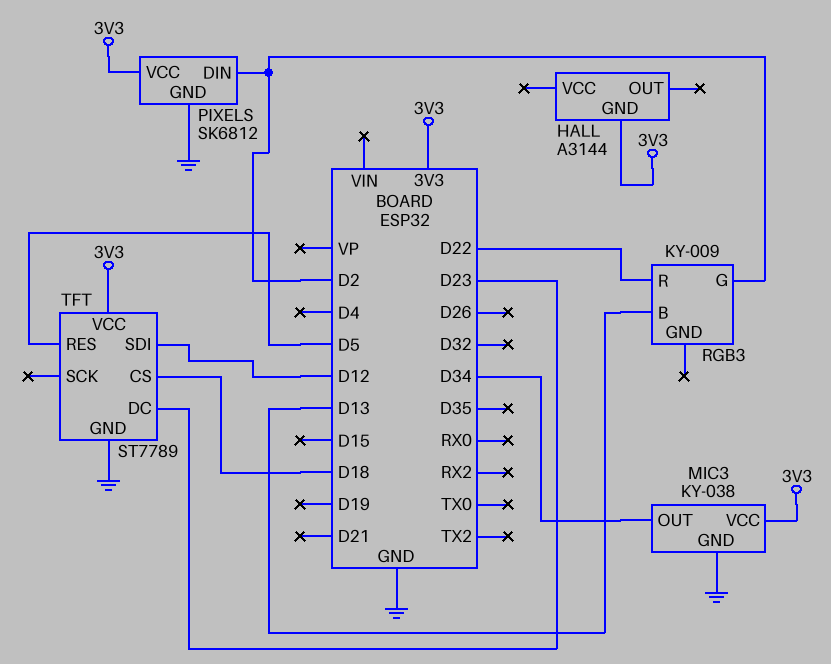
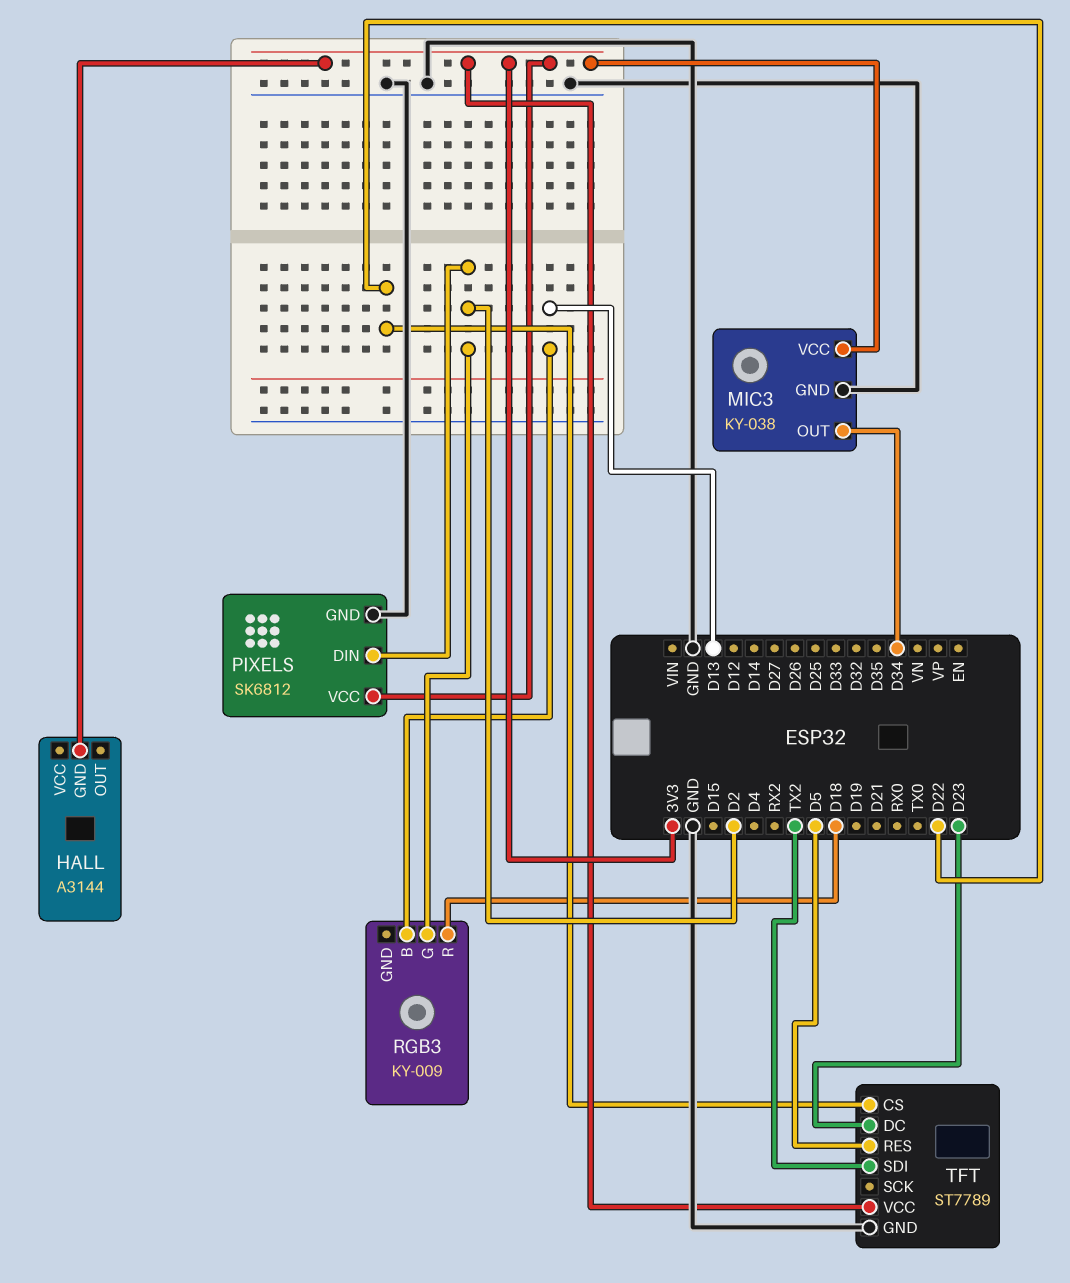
RGB3 pin R: D22 -> D18
TFT pin CS: D18 -> D22
TFT pin SDI: D12 -> TX2

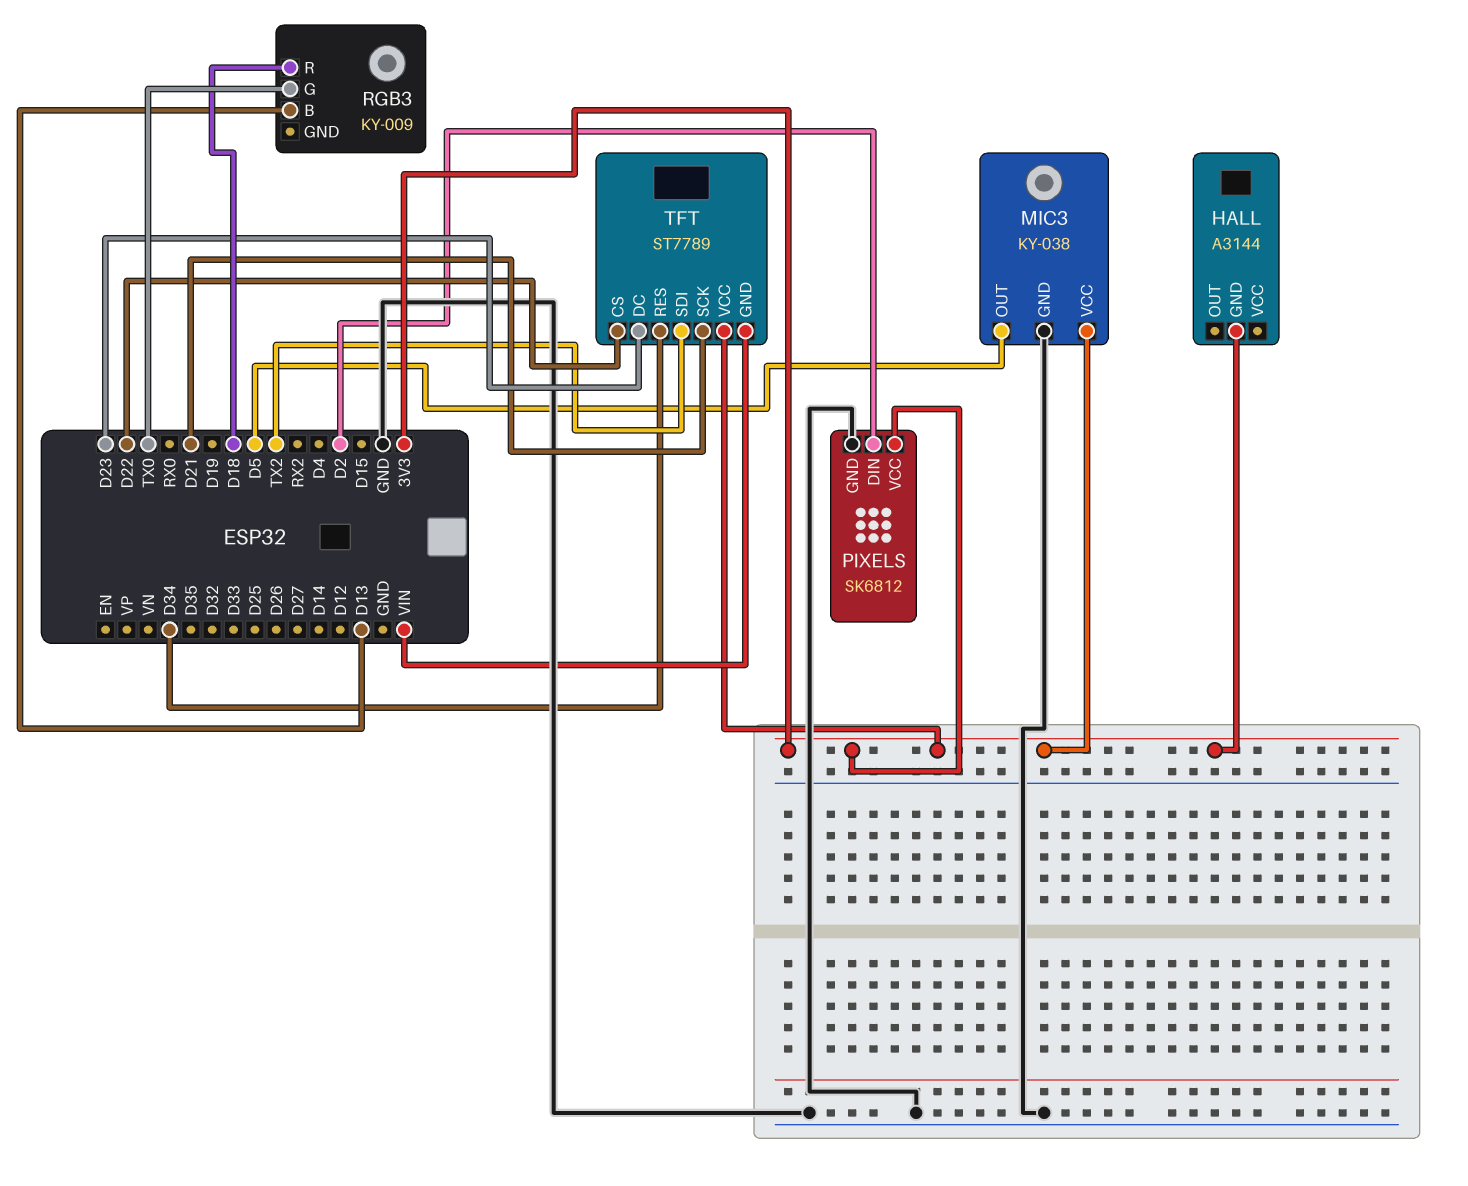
MIC3 pin OUT: D34 -> D5
RGB3 pin G: D2 -> TX0
TFT pin GND: GND -> VIN
TFT pin RES: D5 -> D34
TFT pin SCK: none -> D21

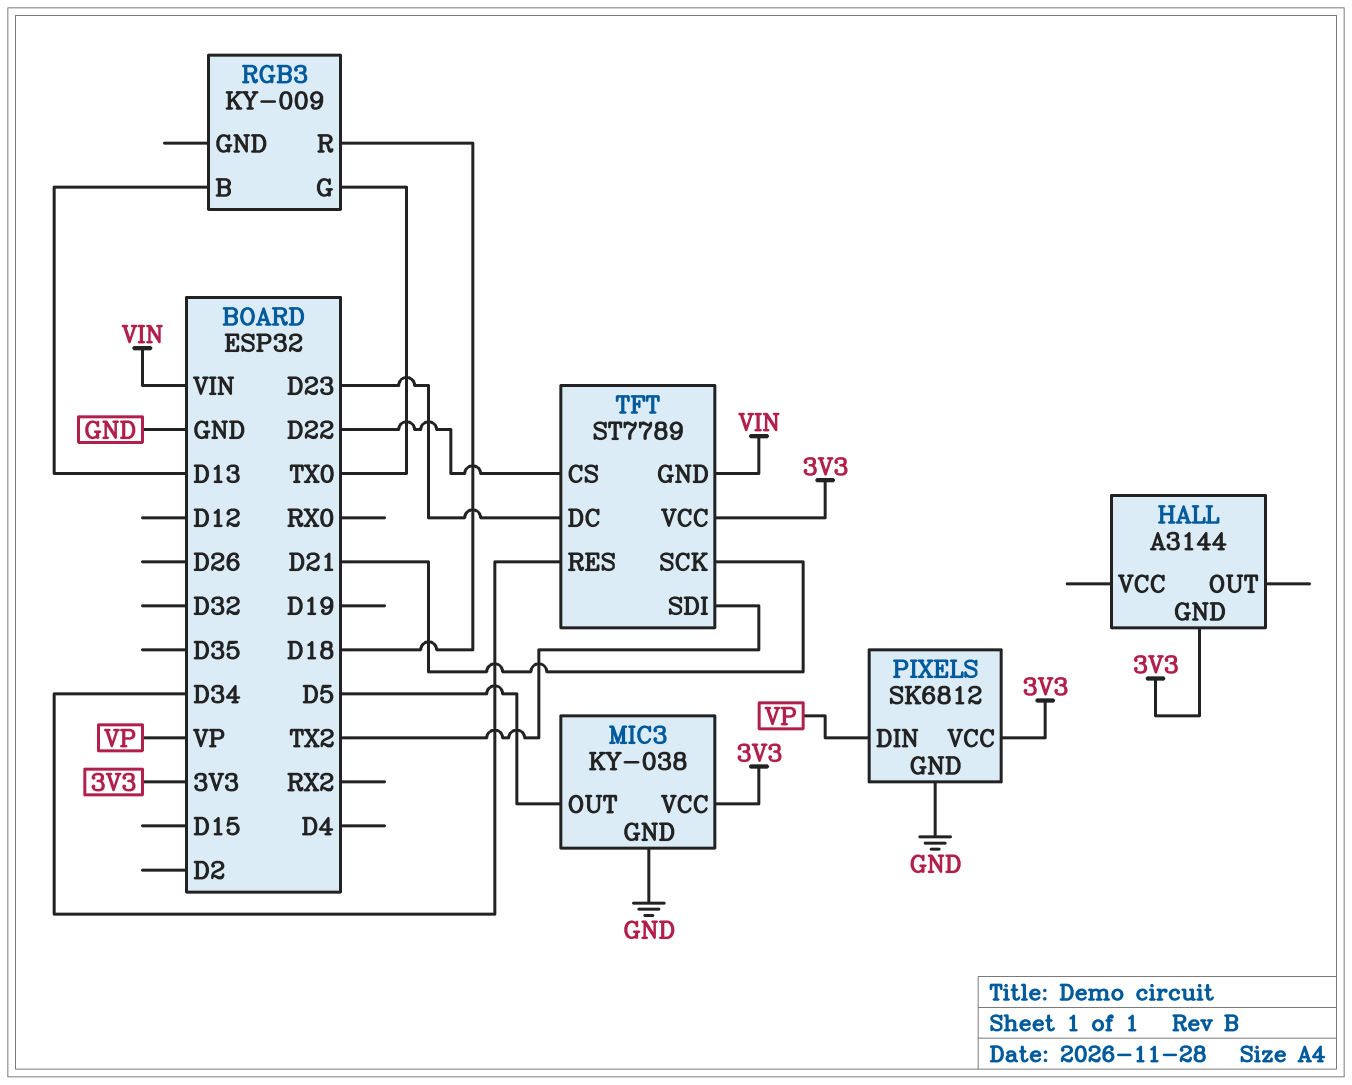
PIXELS pin DIN: D2 -> VP

